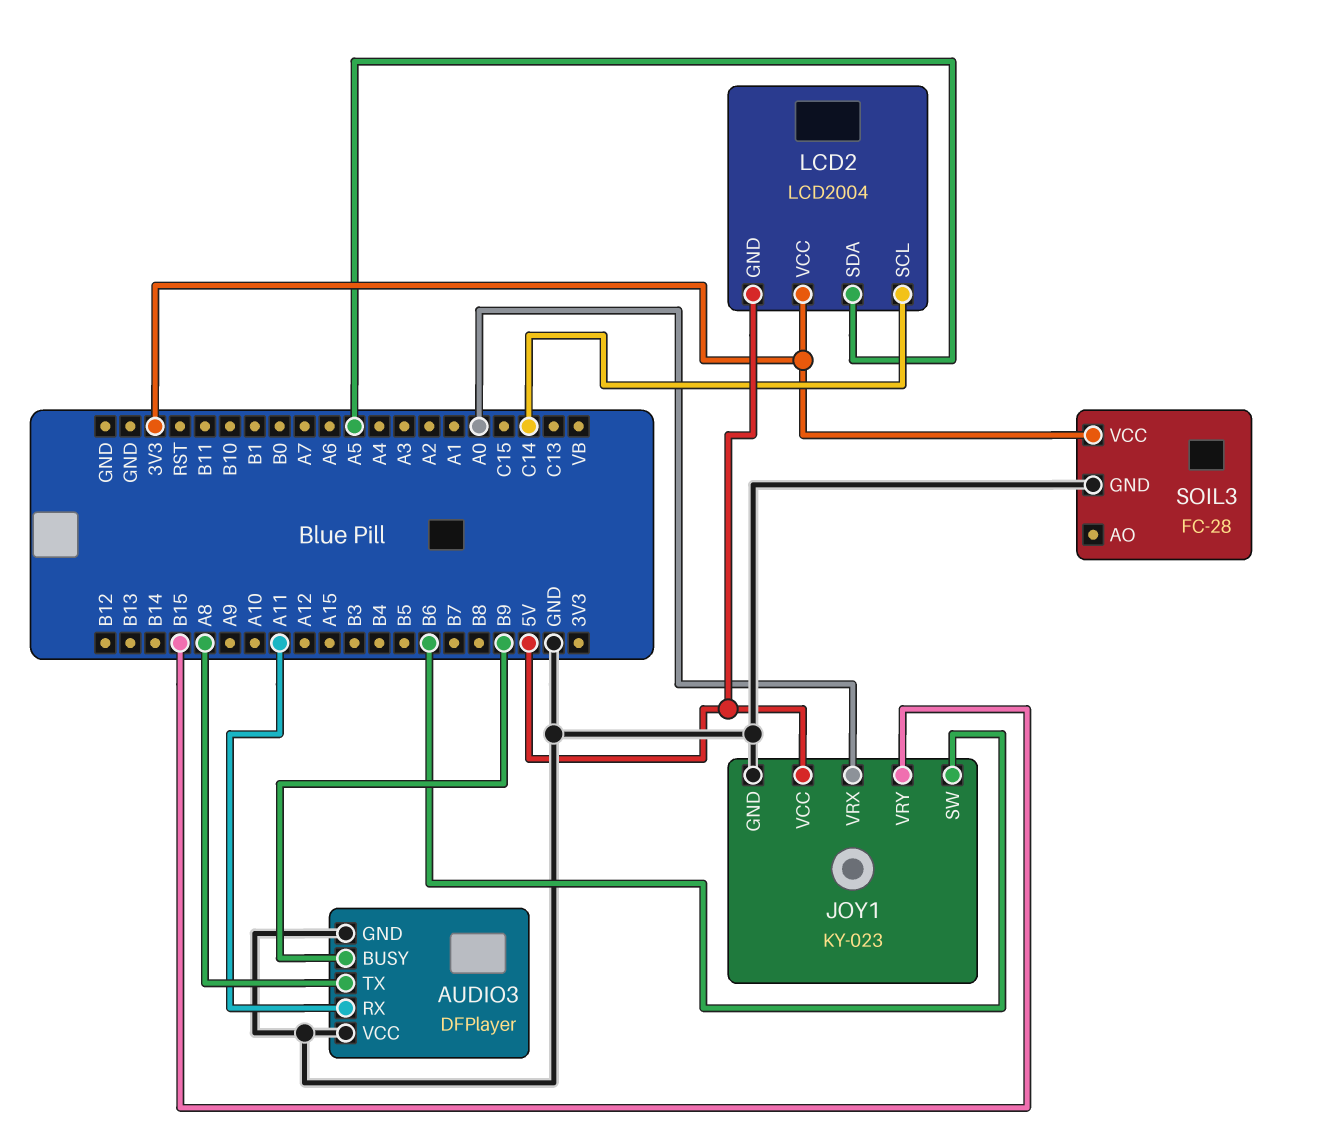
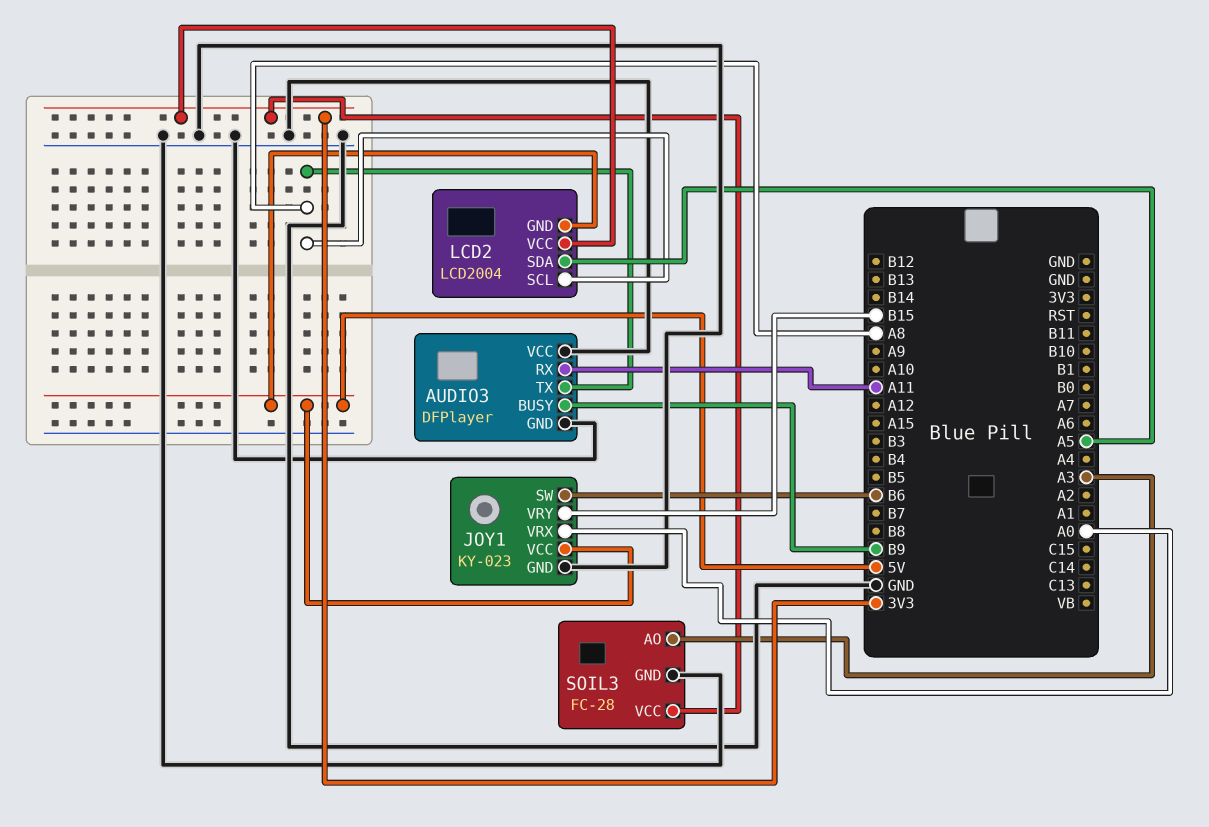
LCD2 pin SCL: C14 -> A8
SOIL3 pin AO: none -> A3

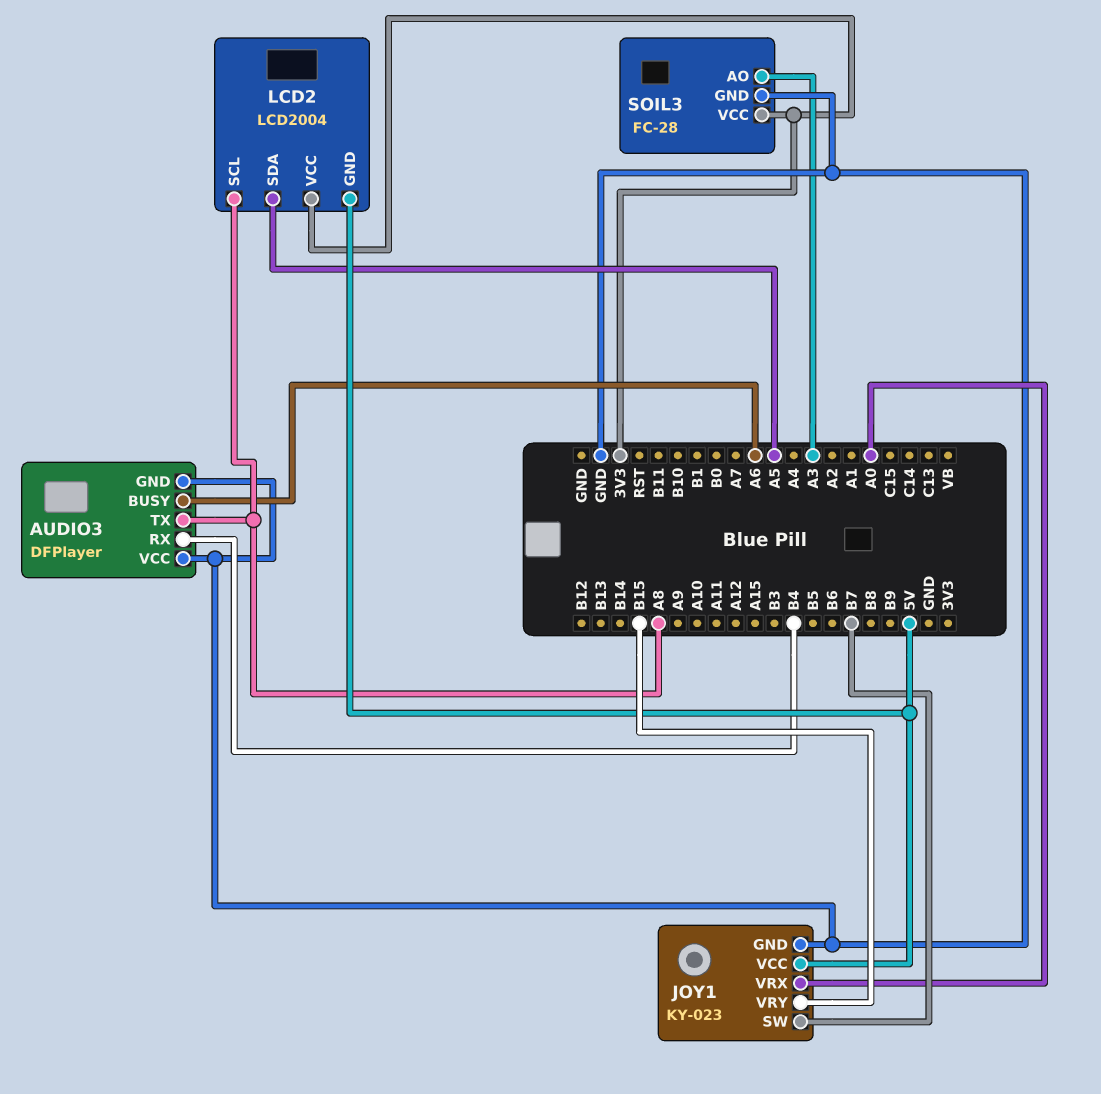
AUDIO3 pin BUSY: B9 -> A6
AUDIO3 pin RX: A11 -> B4
JOY1 pin SW: B6 -> B7

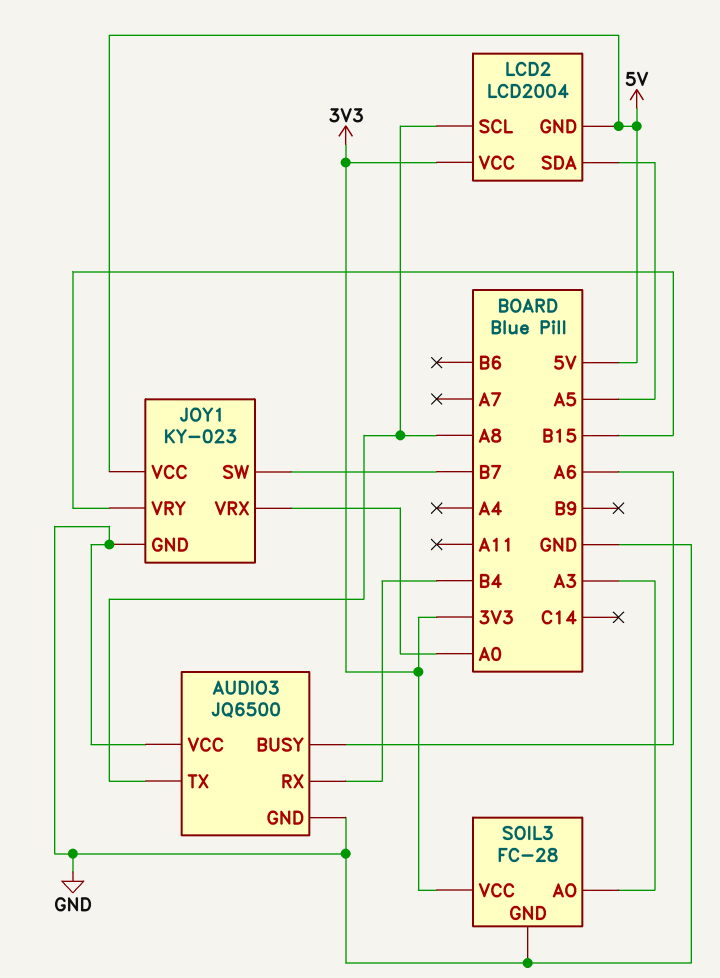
AUDIO3: DFPlayer -> JQ6500

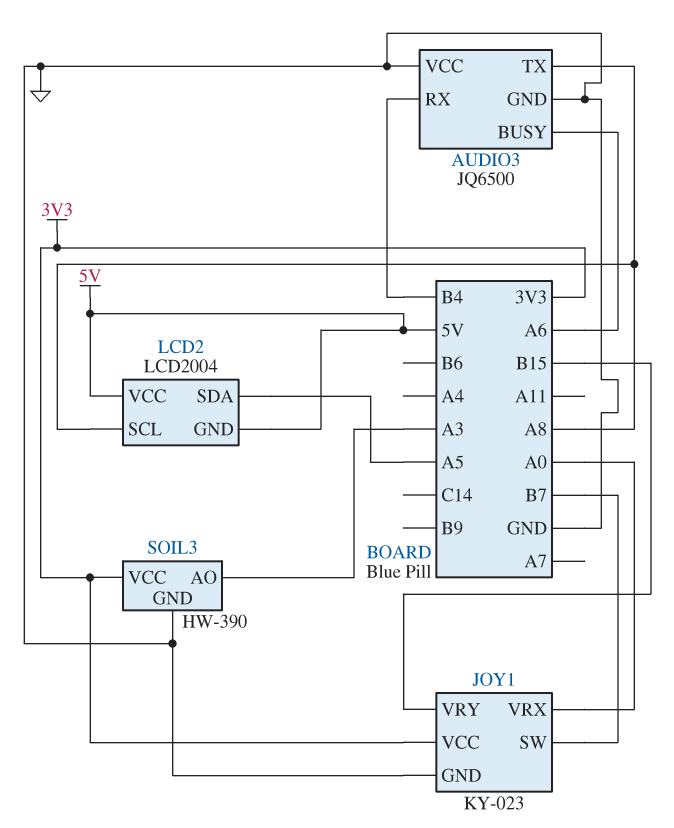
JOY1 pin VCC: 5V -> 3V3
LCD2 pin VCC: 3V3 -> 5V
SOIL3: FC-28 -> HW-390

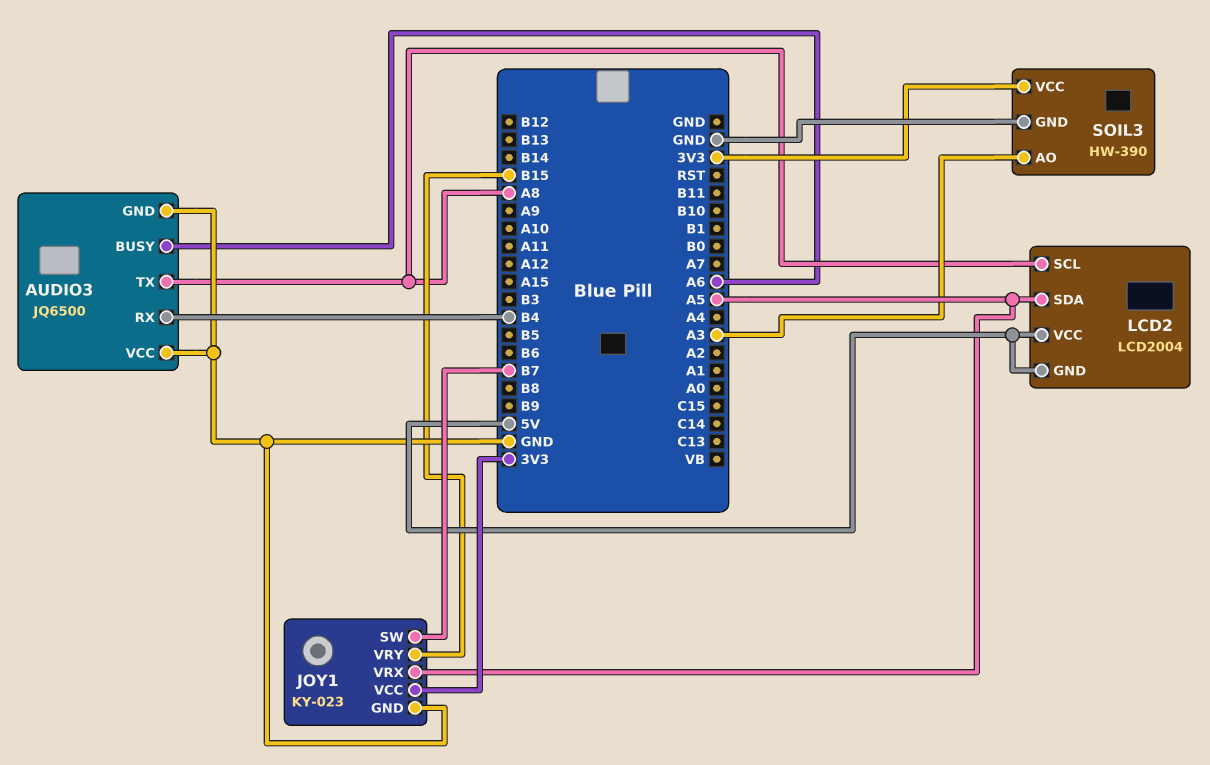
JOY1 pin VRX: A0 -> A5

